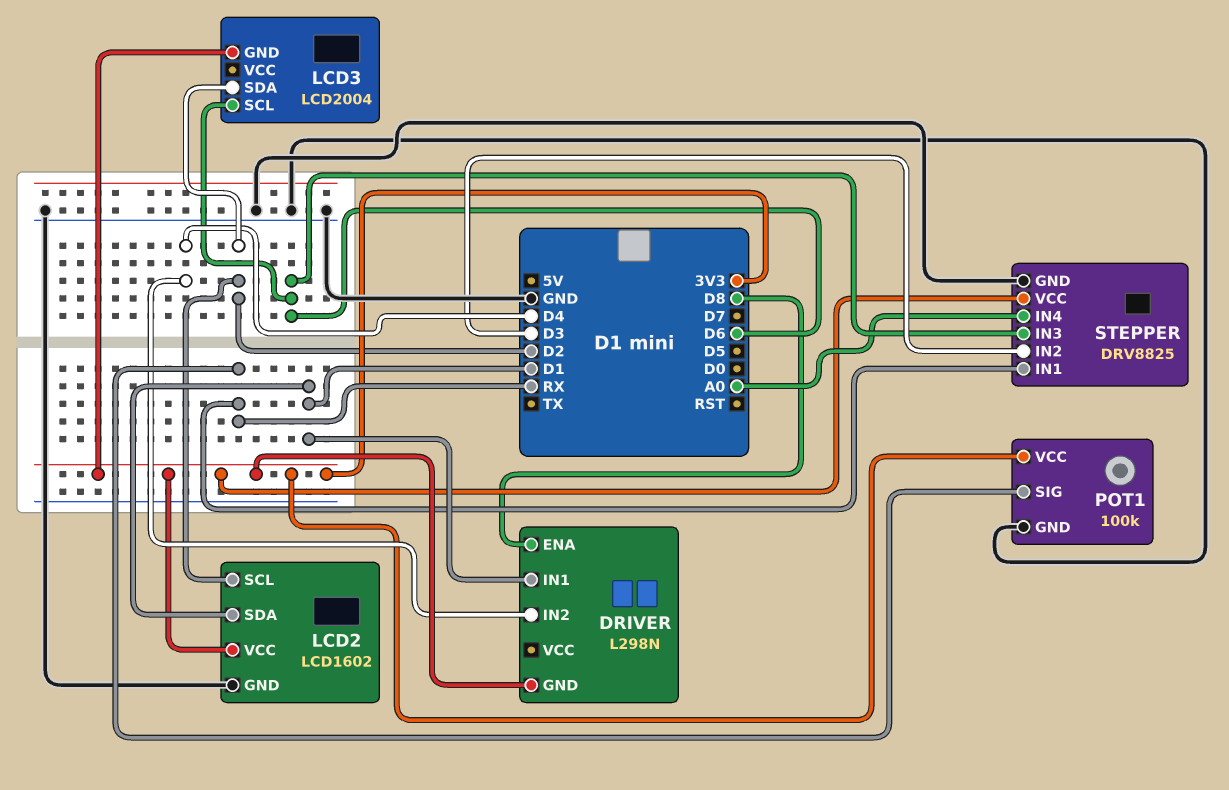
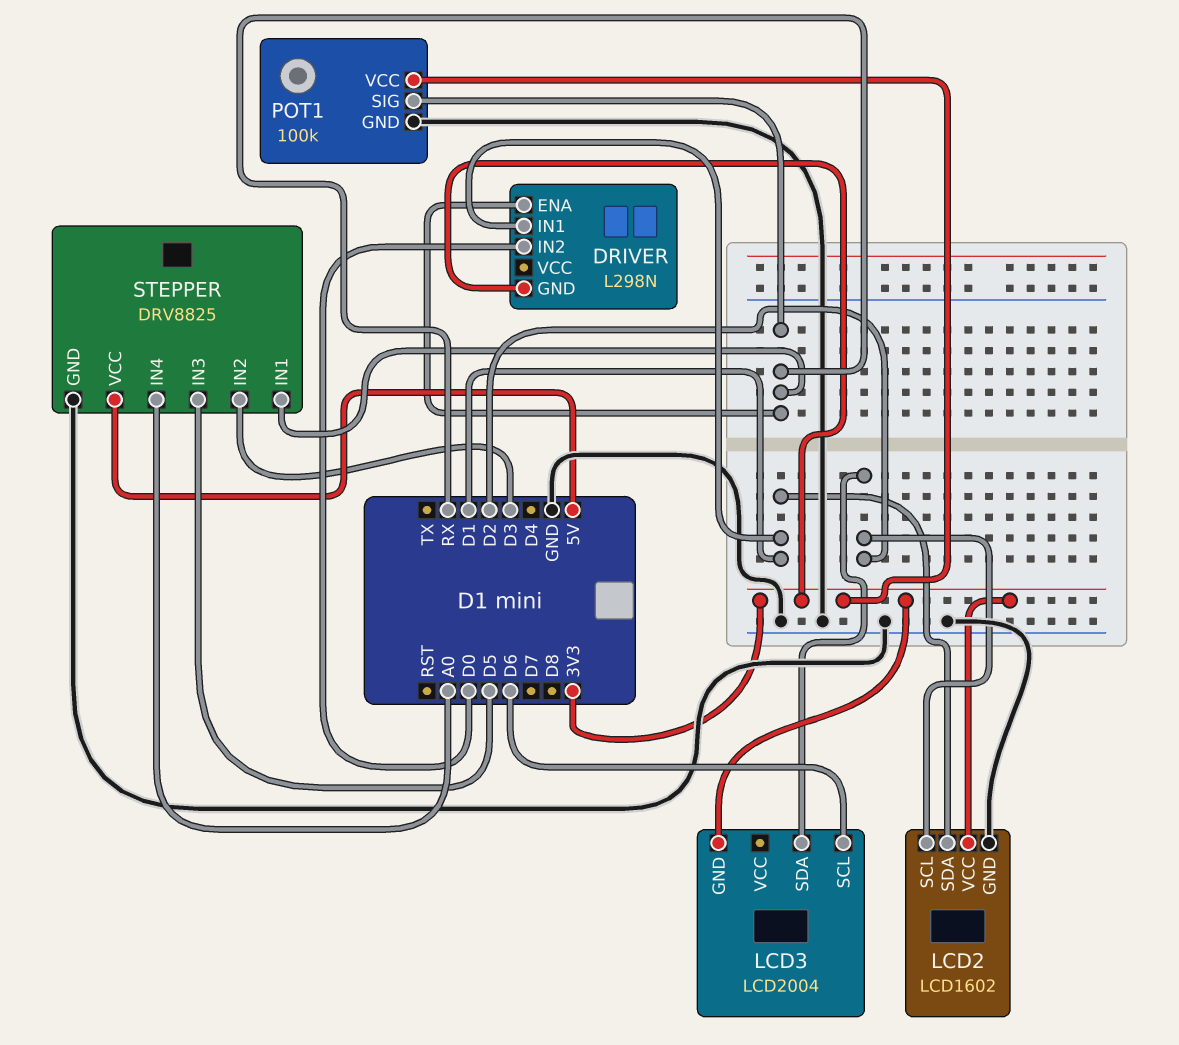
DRIVER pin ENA: D8 -> RX
DRIVER pin IN2: D4 -> D0
STEPPER pin IN3: D6 -> D5
STEPPER pin VCC: 3V3 -> 5V

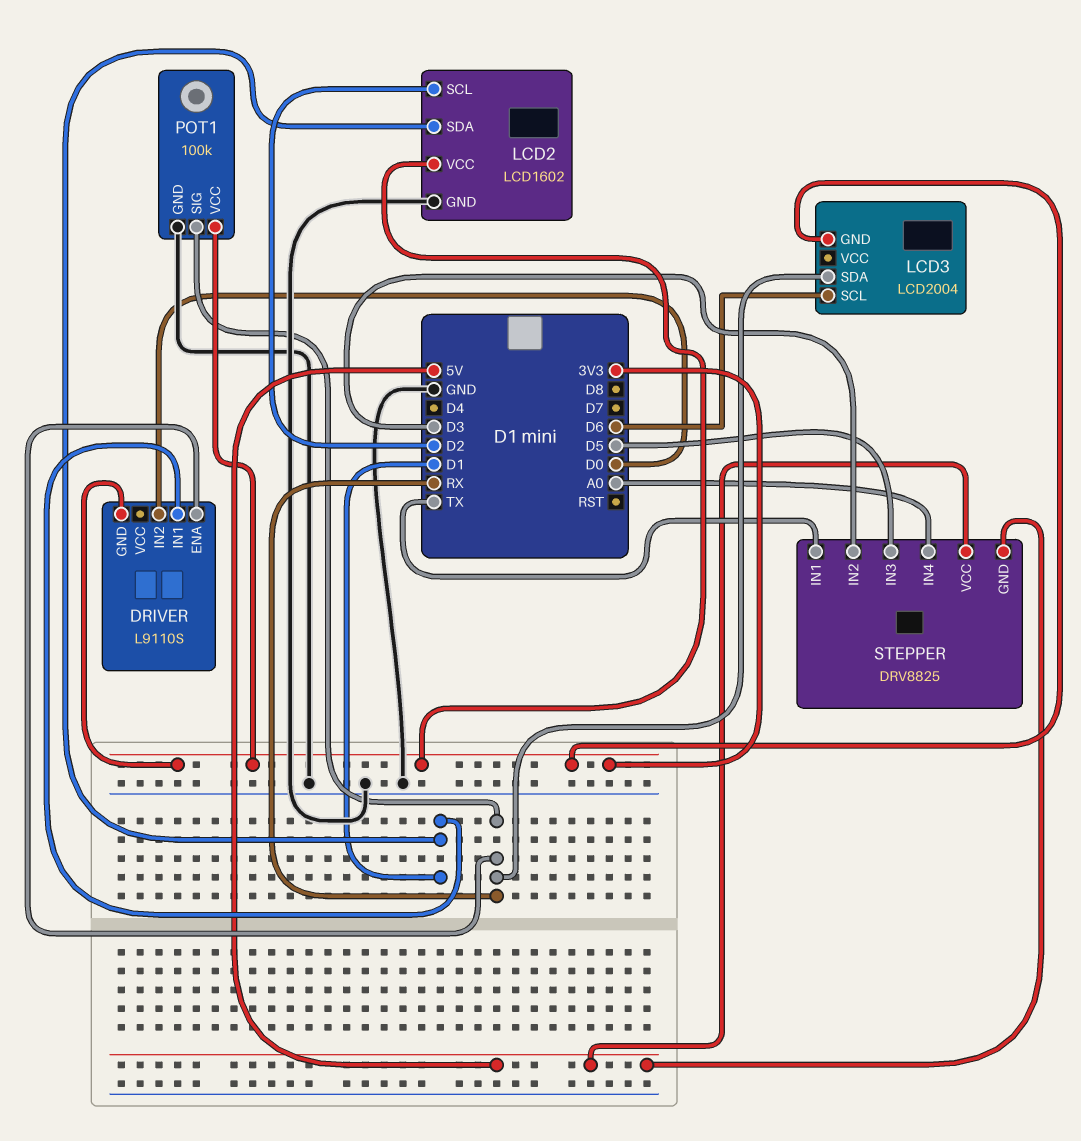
DRIVER: L298N -> L9110S
LCD3 pin SDA: D2 -> RX
STEPPER pin GND: GND -> 5V
STEPPER pin IN1: RX -> TX

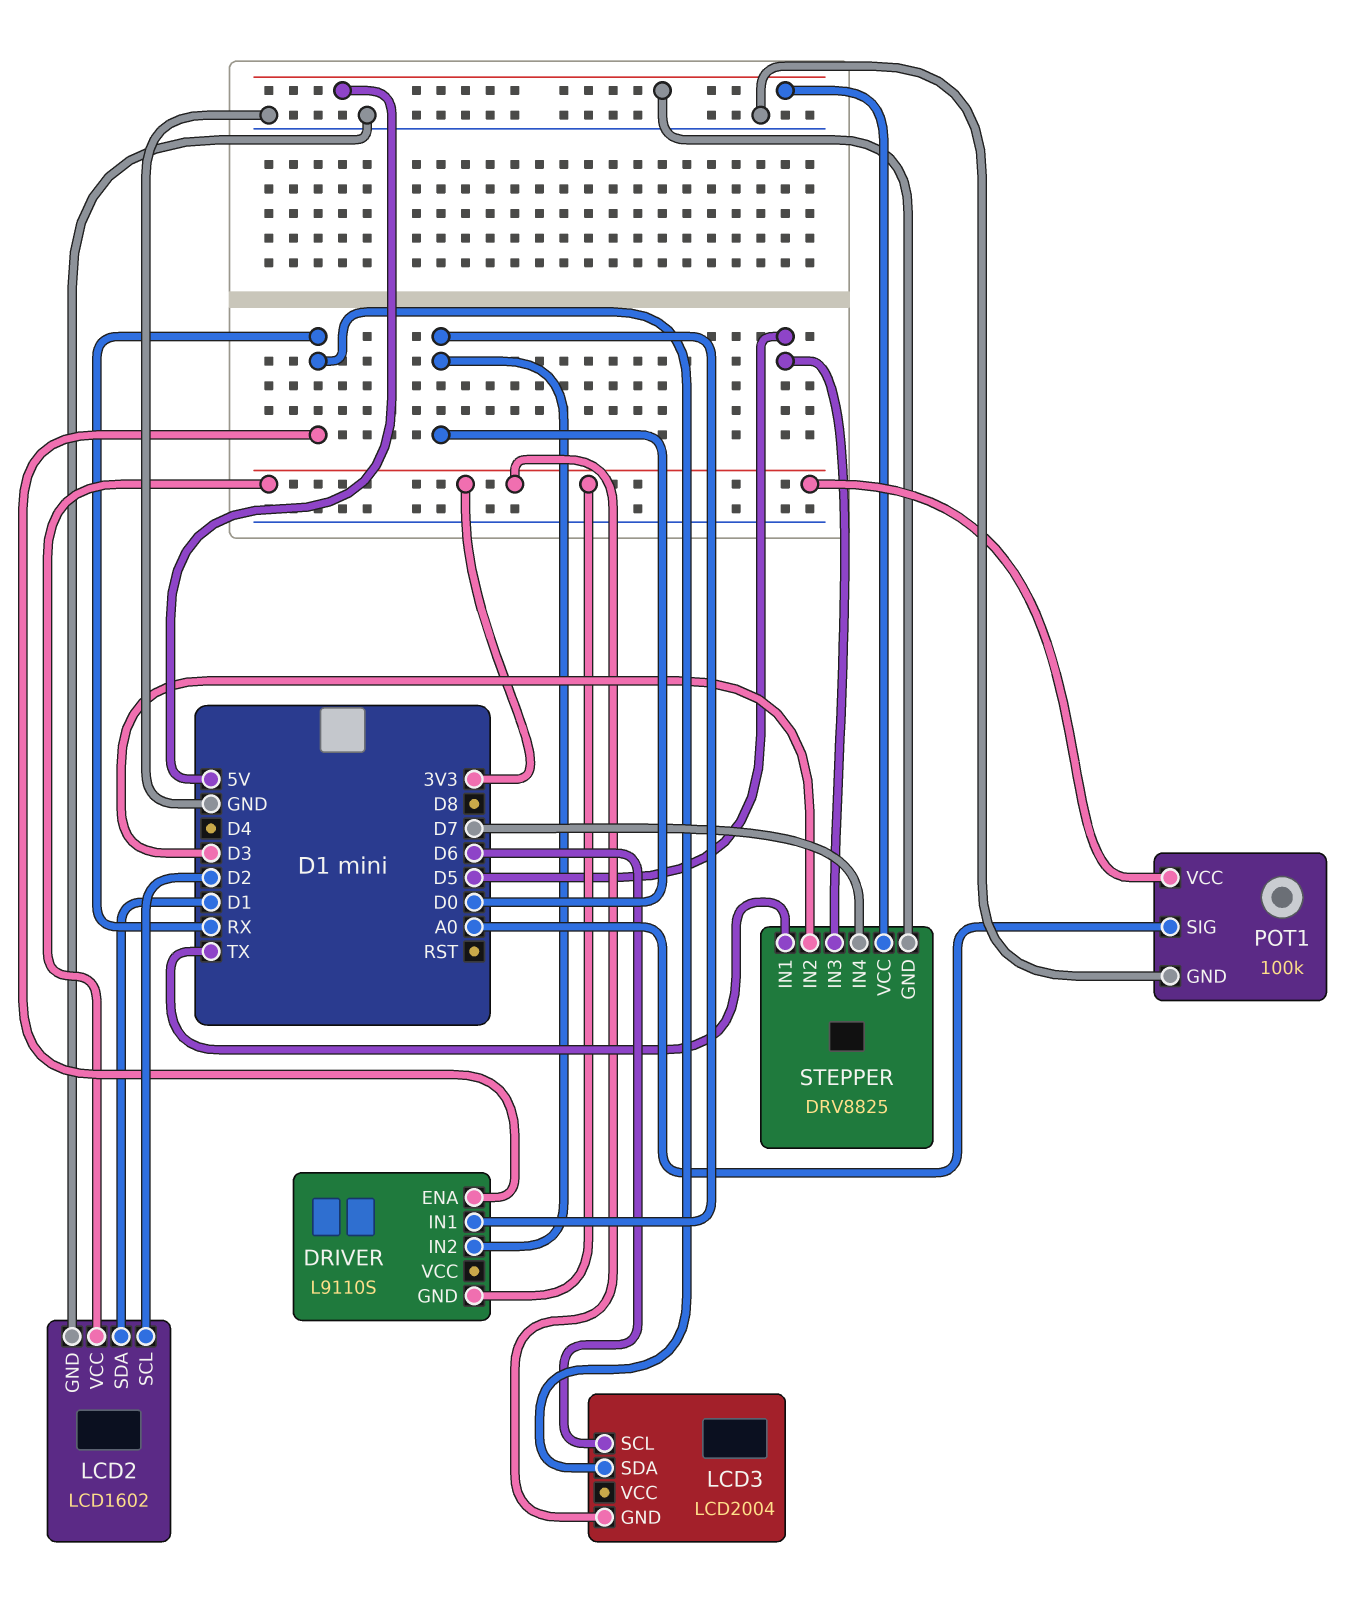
DRIVER pin IN1: D1 -> D0
POT1 pin SIG: RX -> A0
STEPPER pin IN4: A0 -> D7

